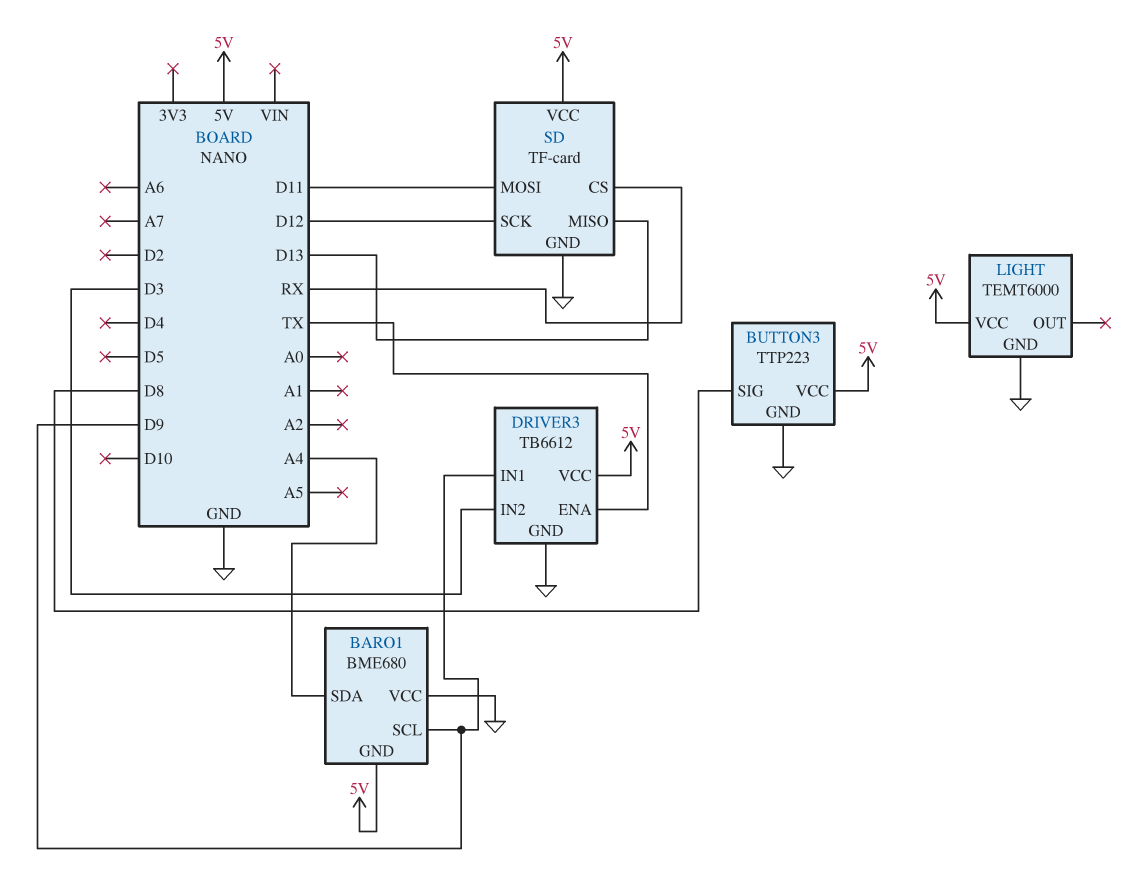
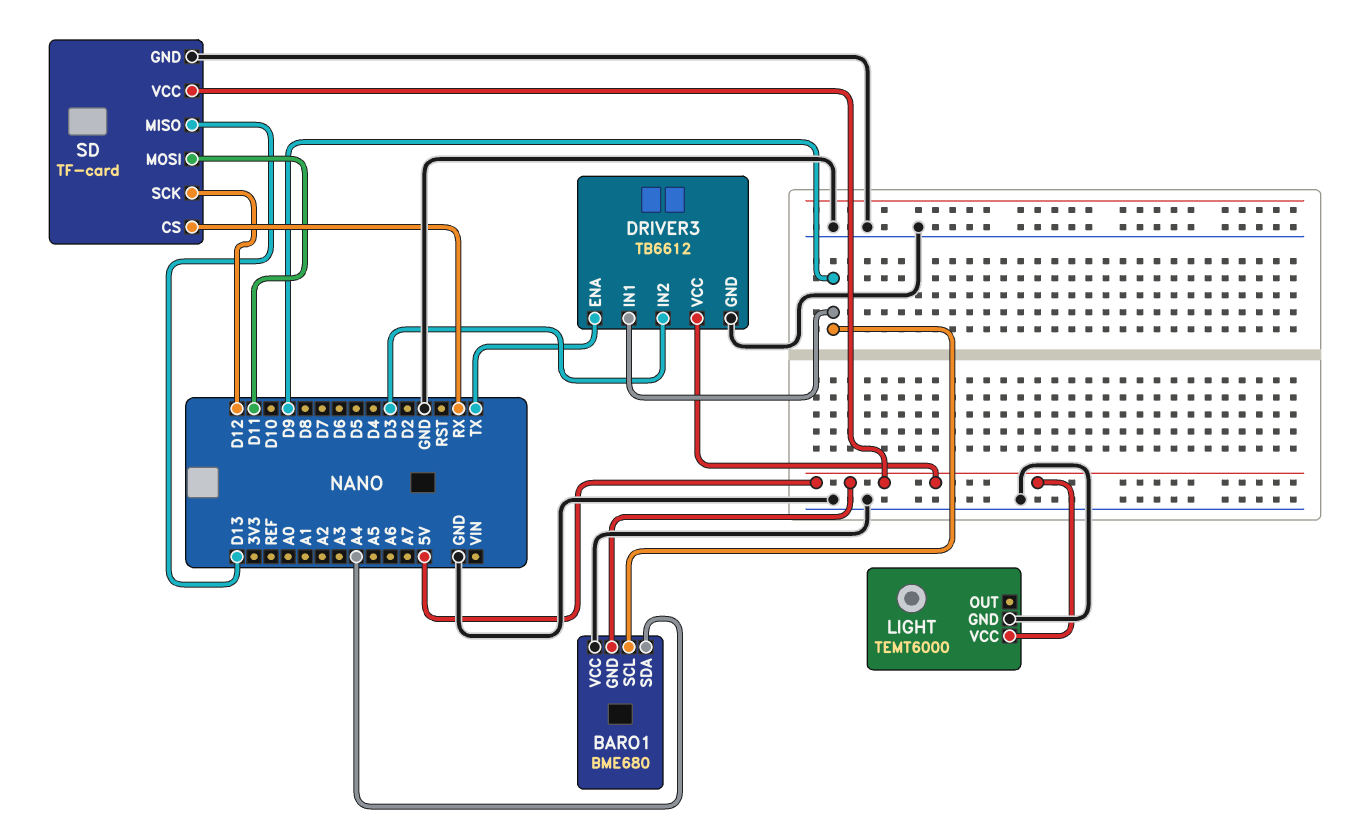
BUTTON3: TTP223 -> none
BUTTON3 pin GND: GND -> none
BUTTON3 pin SIG: D8 -> none
BUTTON3 pin VCC: 5V -> none

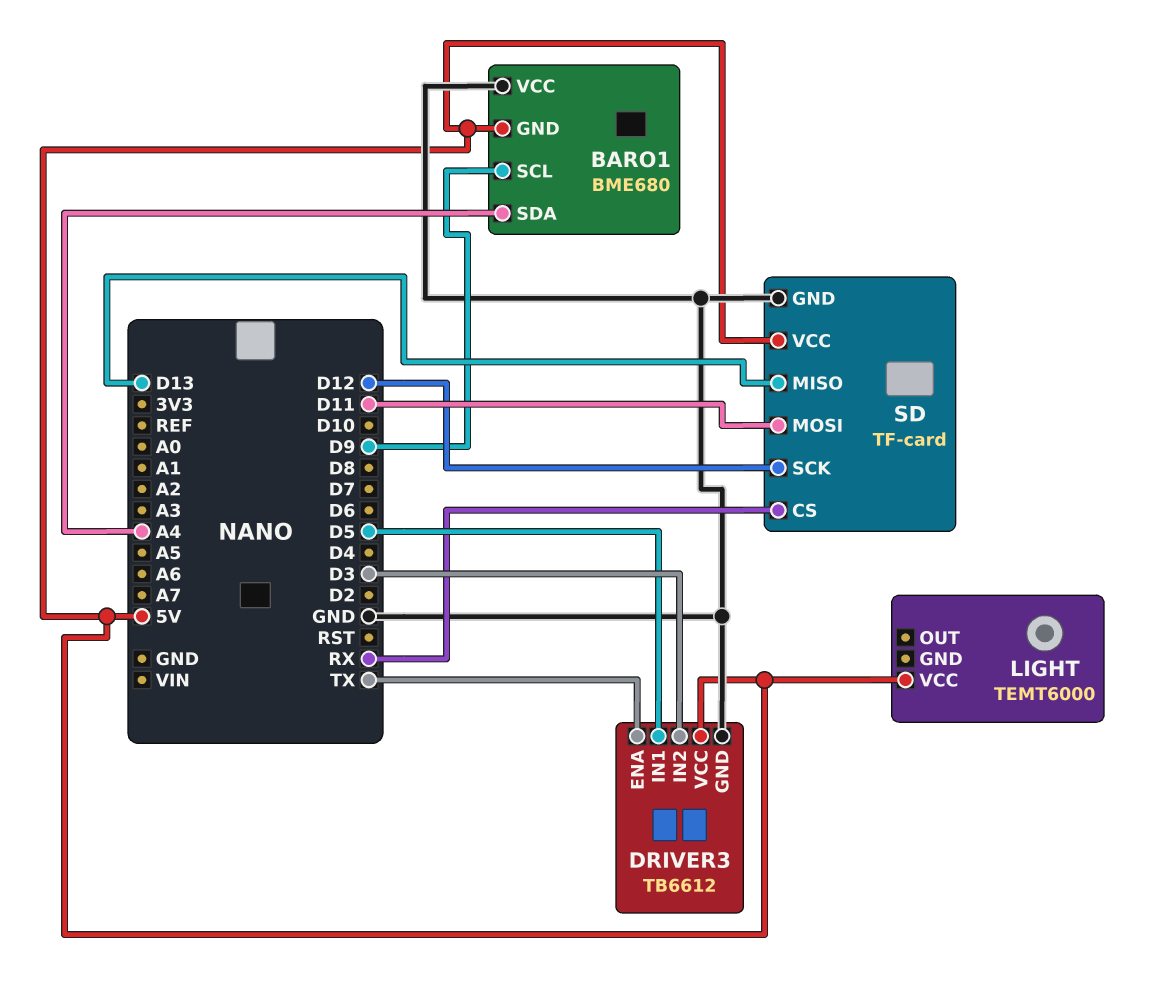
DRIVER3 pin IN1: D9 -> D5
LIGHT pin GND: GND -> none

